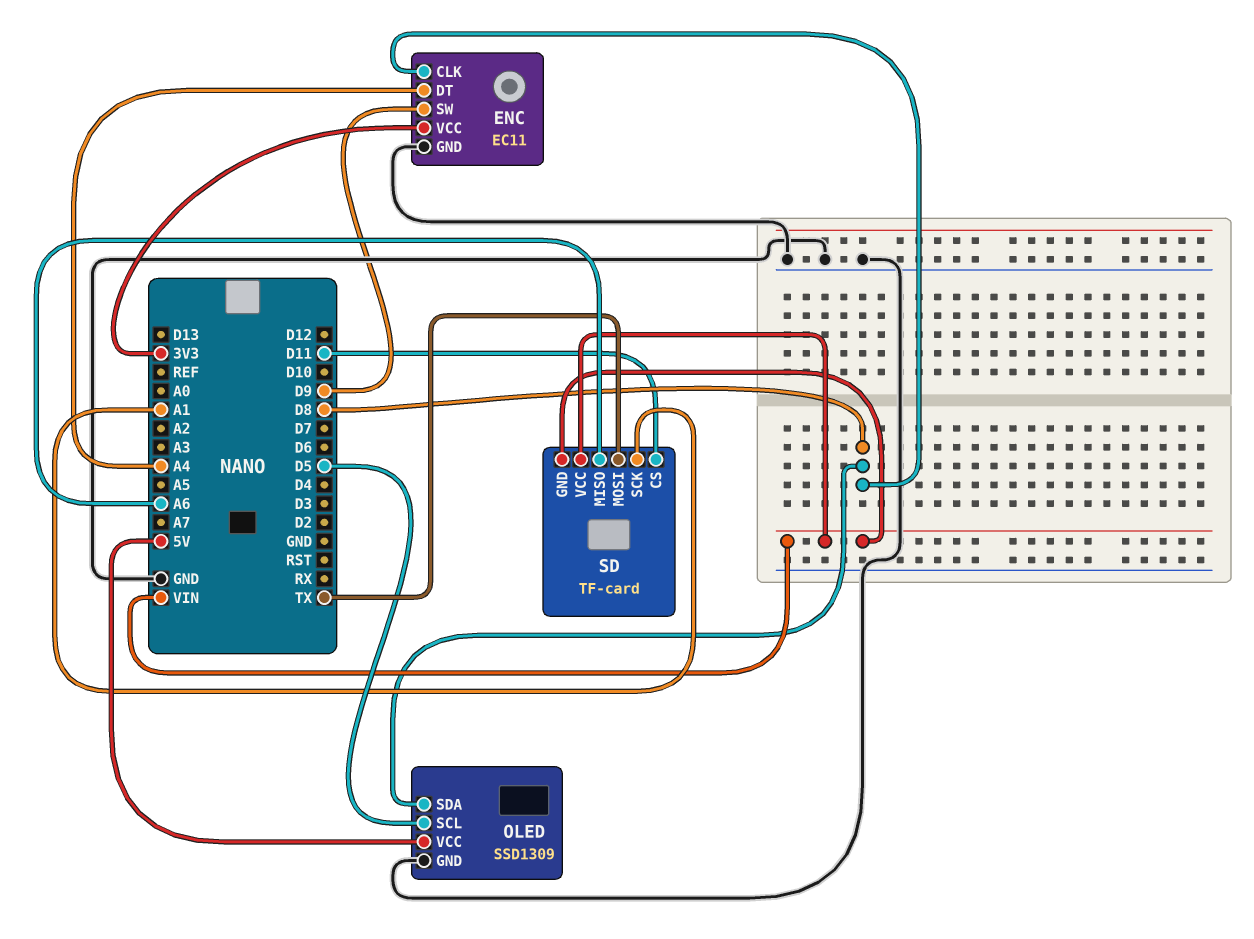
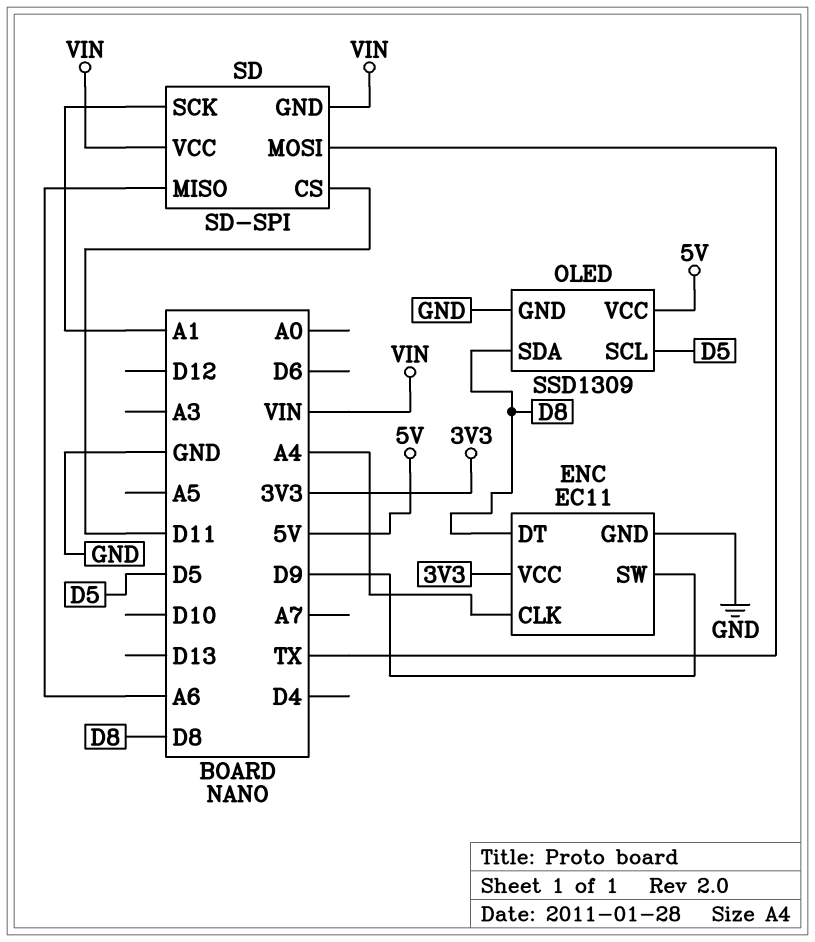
ENC pin CLK: D8 -> A4
ENC pin DT: A4 -> D8
SD: TF-card -> SD-SPI

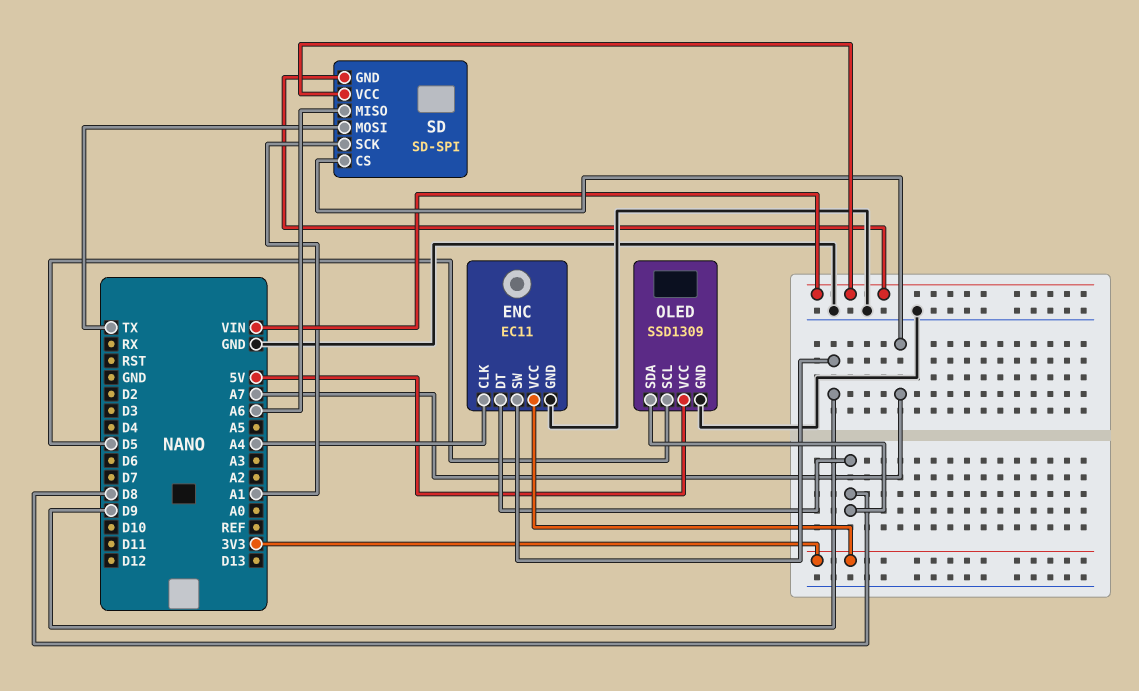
SD pin CS: D11 -> A7

